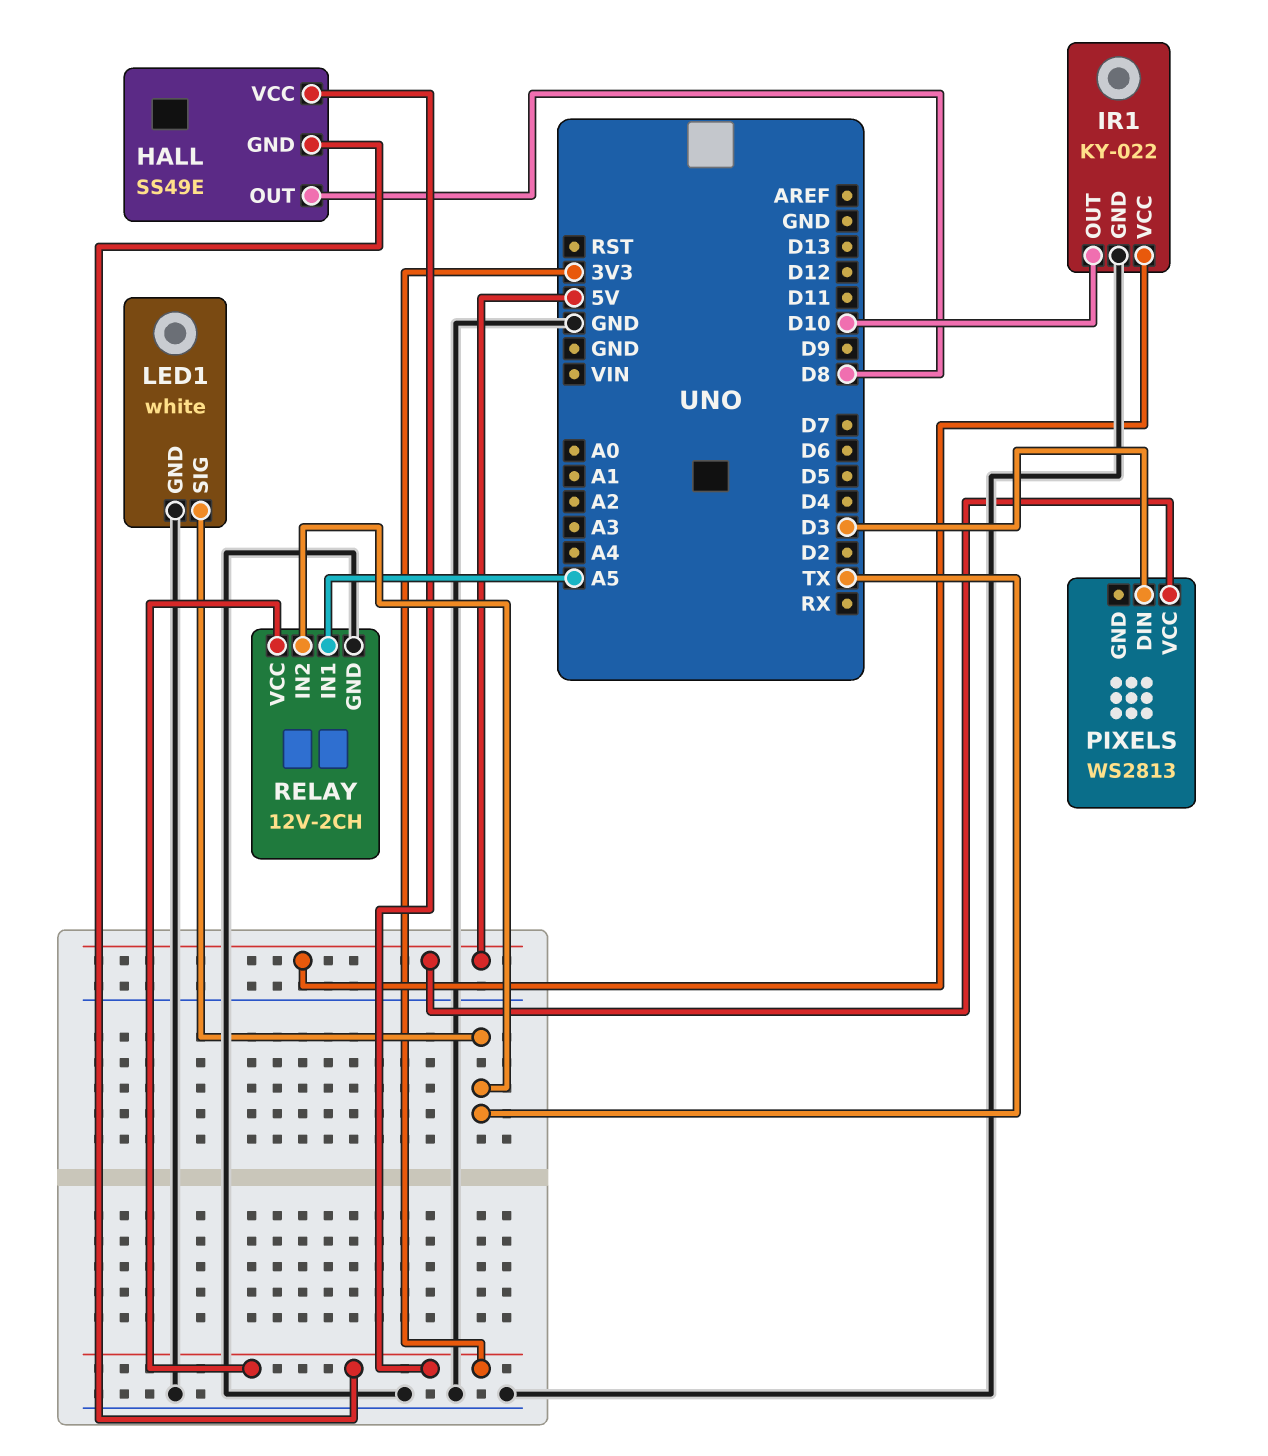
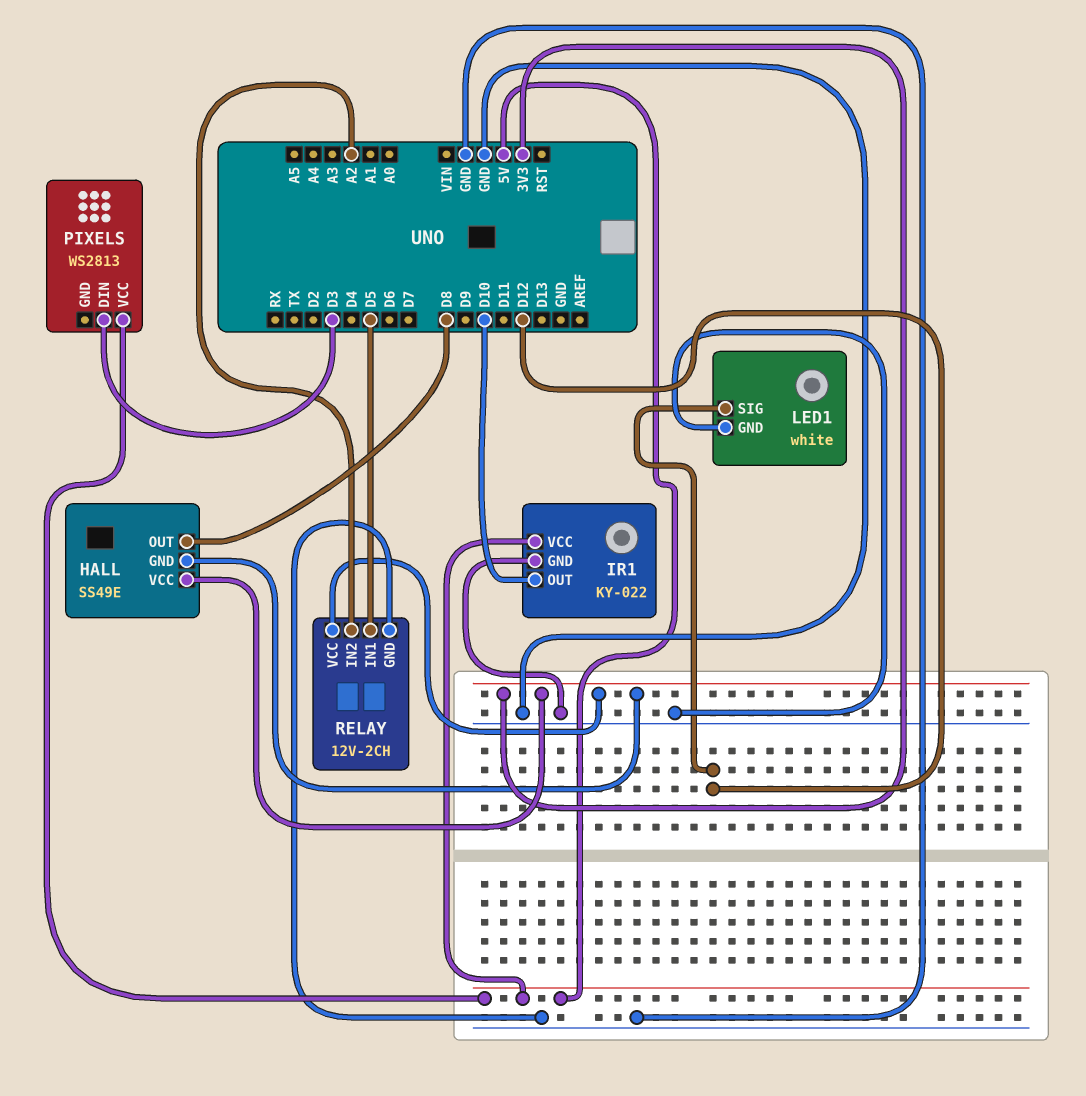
LED1 pin SIG: TX -> D12
RELAY pin IN1: A5 -> D5
RELAY pin IN2: TX -> A2

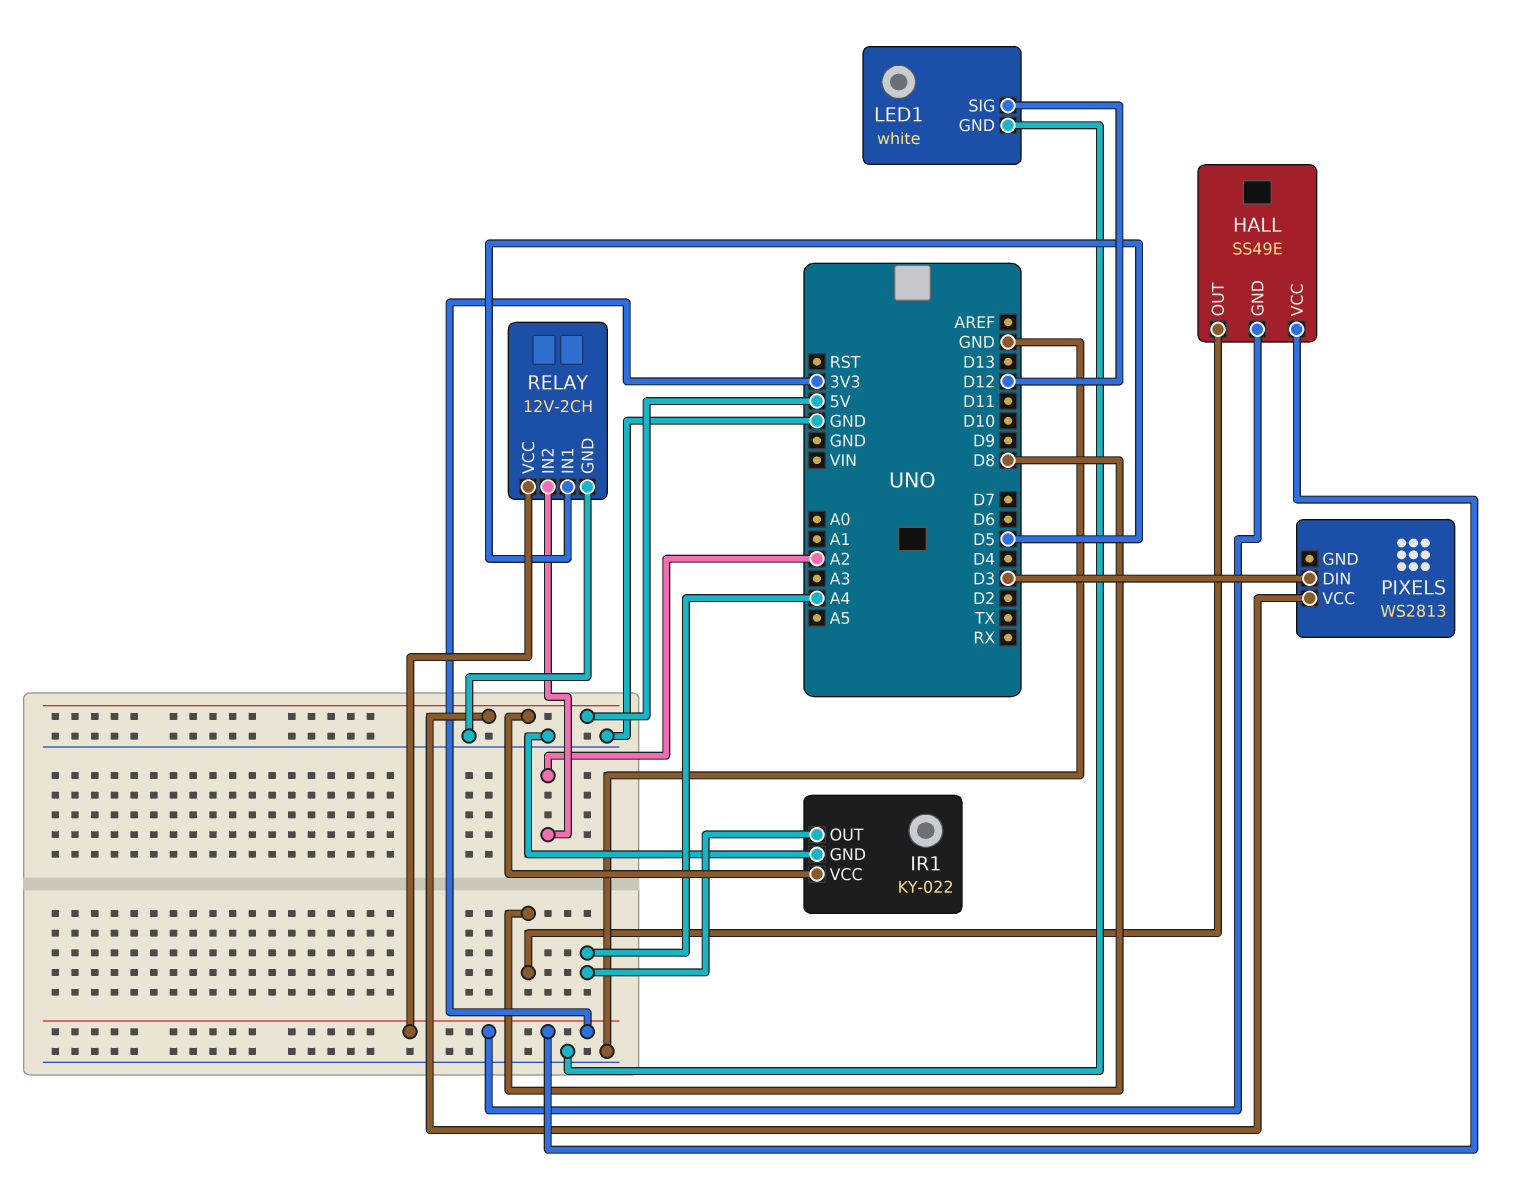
IR1 pin OUT: D10 -> A4

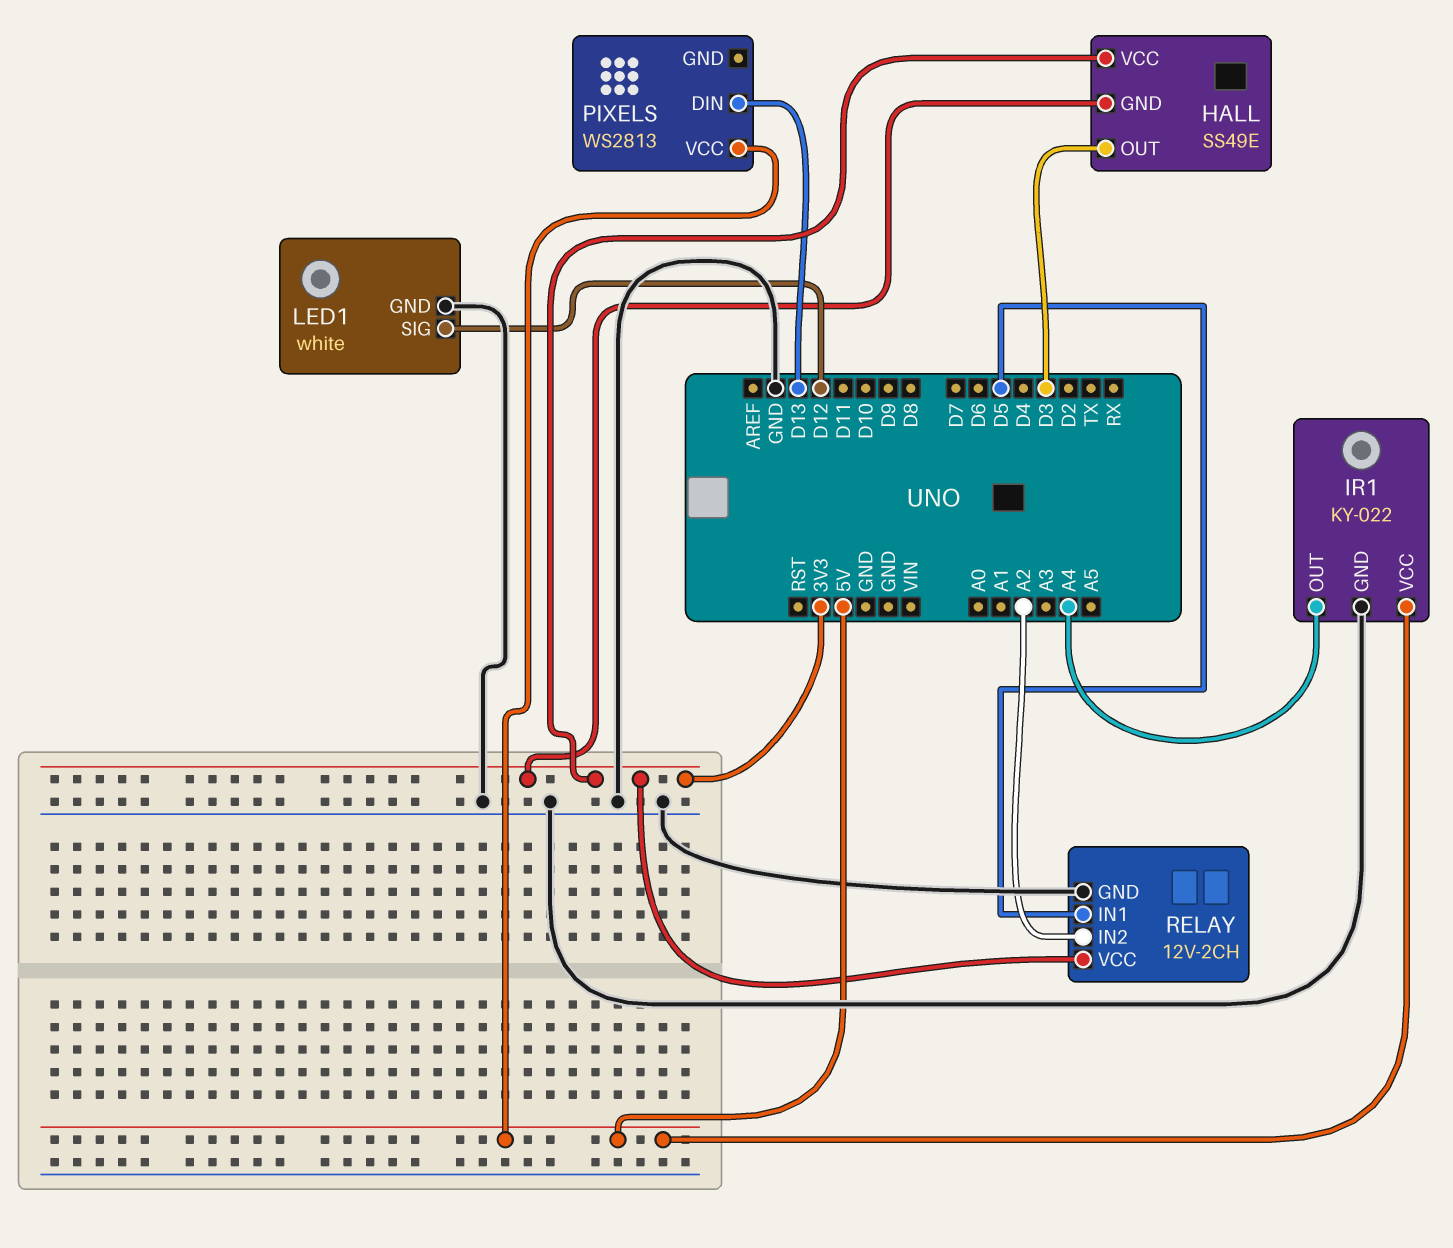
HALL pin OUT: D8 -> D3
PIXELS pin DIN: D3 -> D13

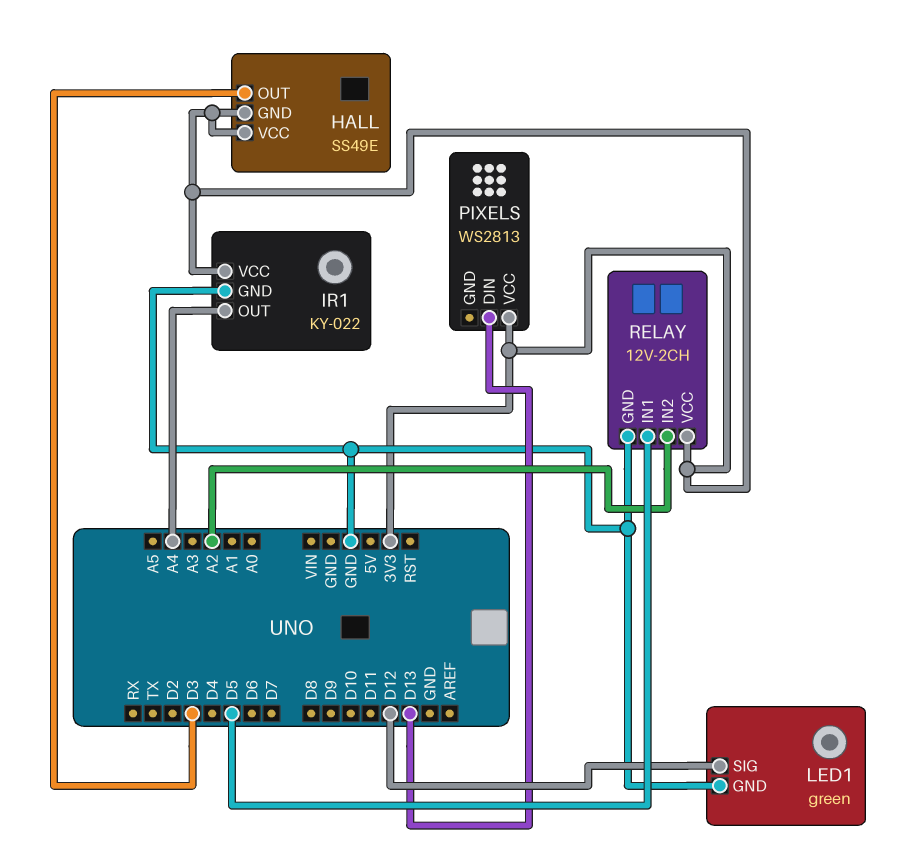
IR1 pin VCC: 5V -> 3V3
LED1: white -> green
PIXELS pin VCC: 5V -> 3V3

